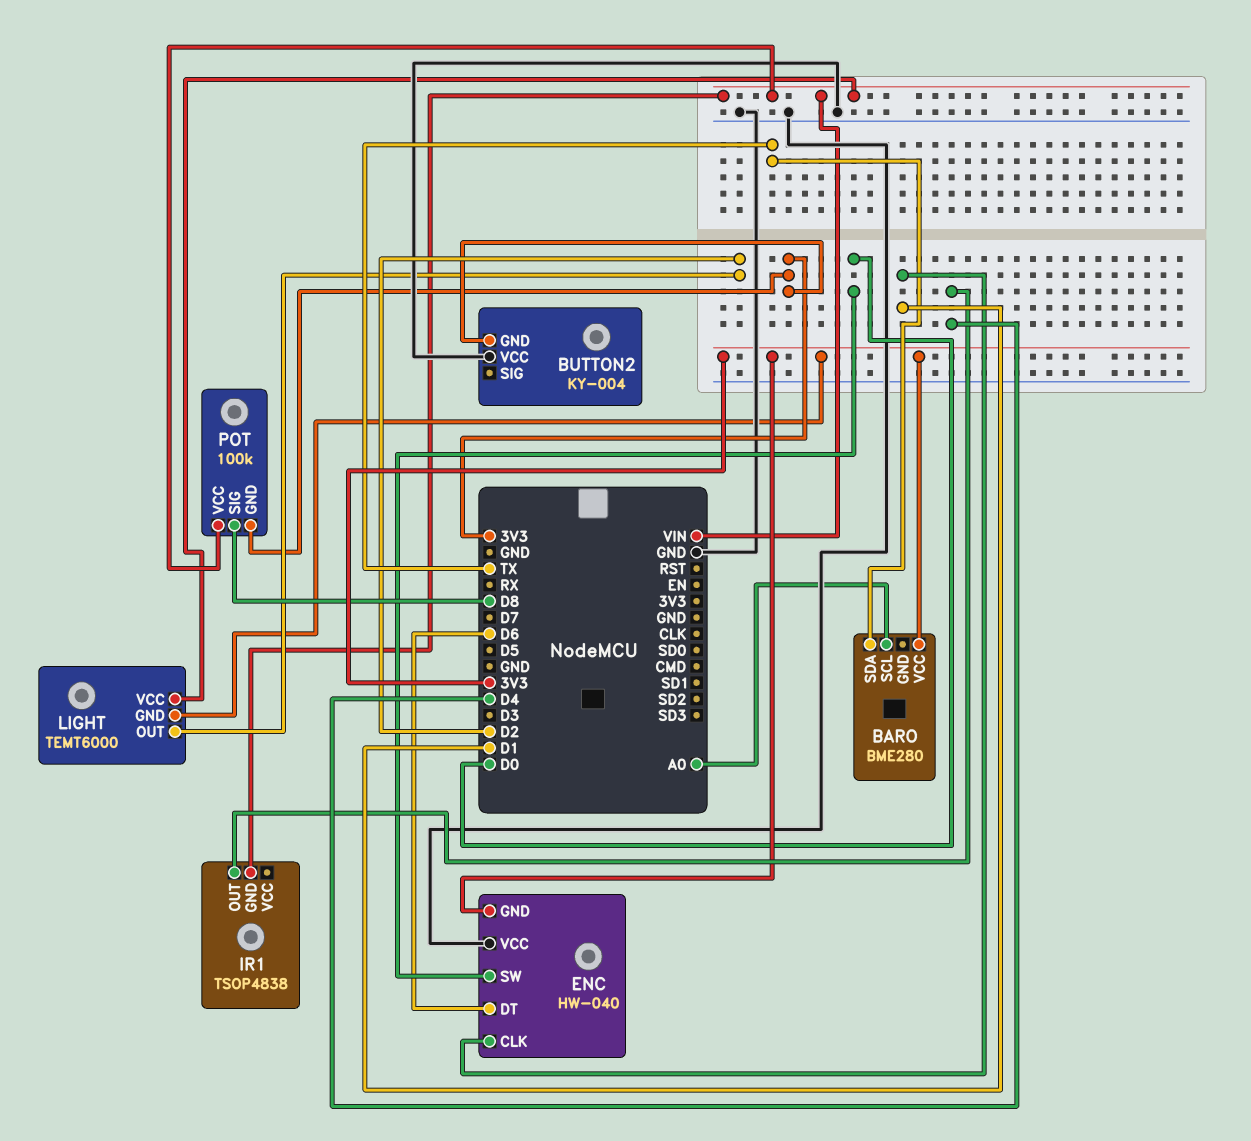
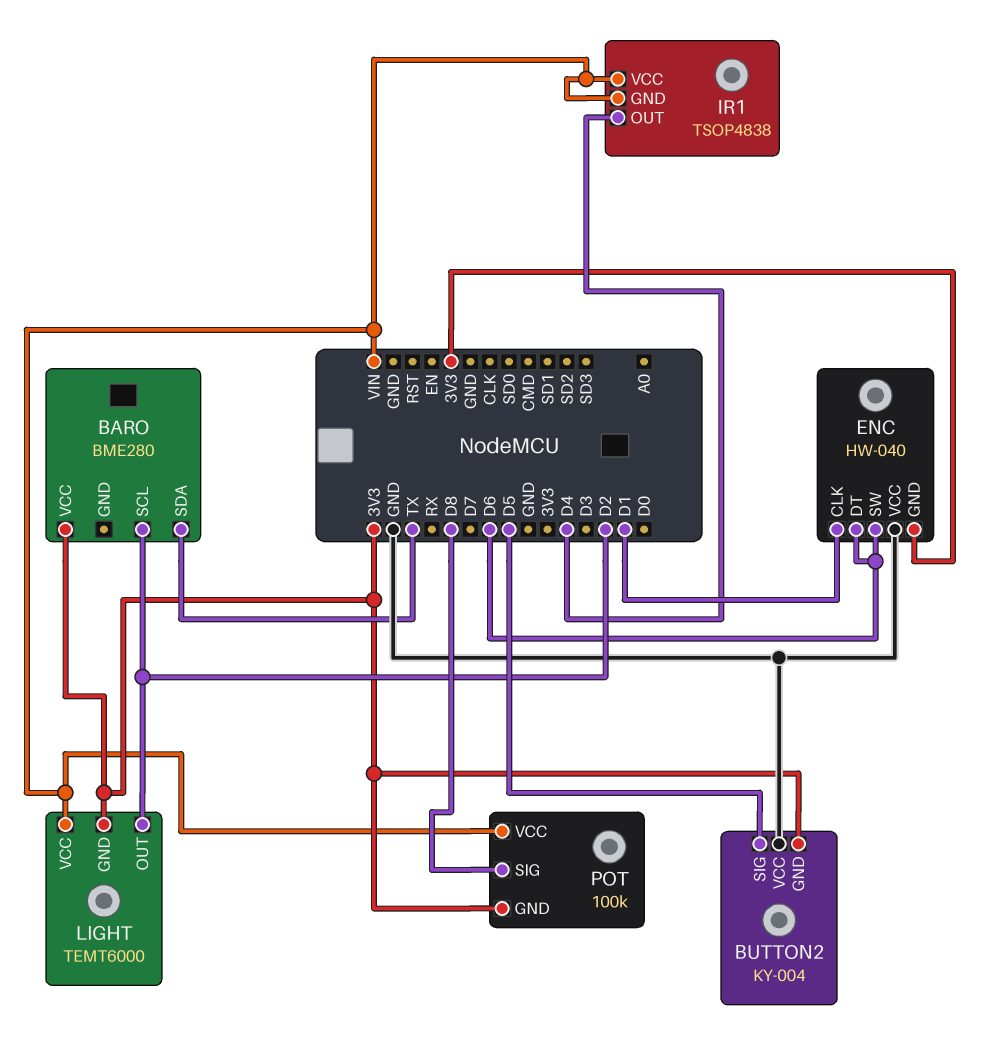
BARO pin SCL: A0 -> D2
BUTTON2 pin SIG: none -> D5
ENC pin SW: D0 -> D6
IR1 pin VCC: none -> VIN

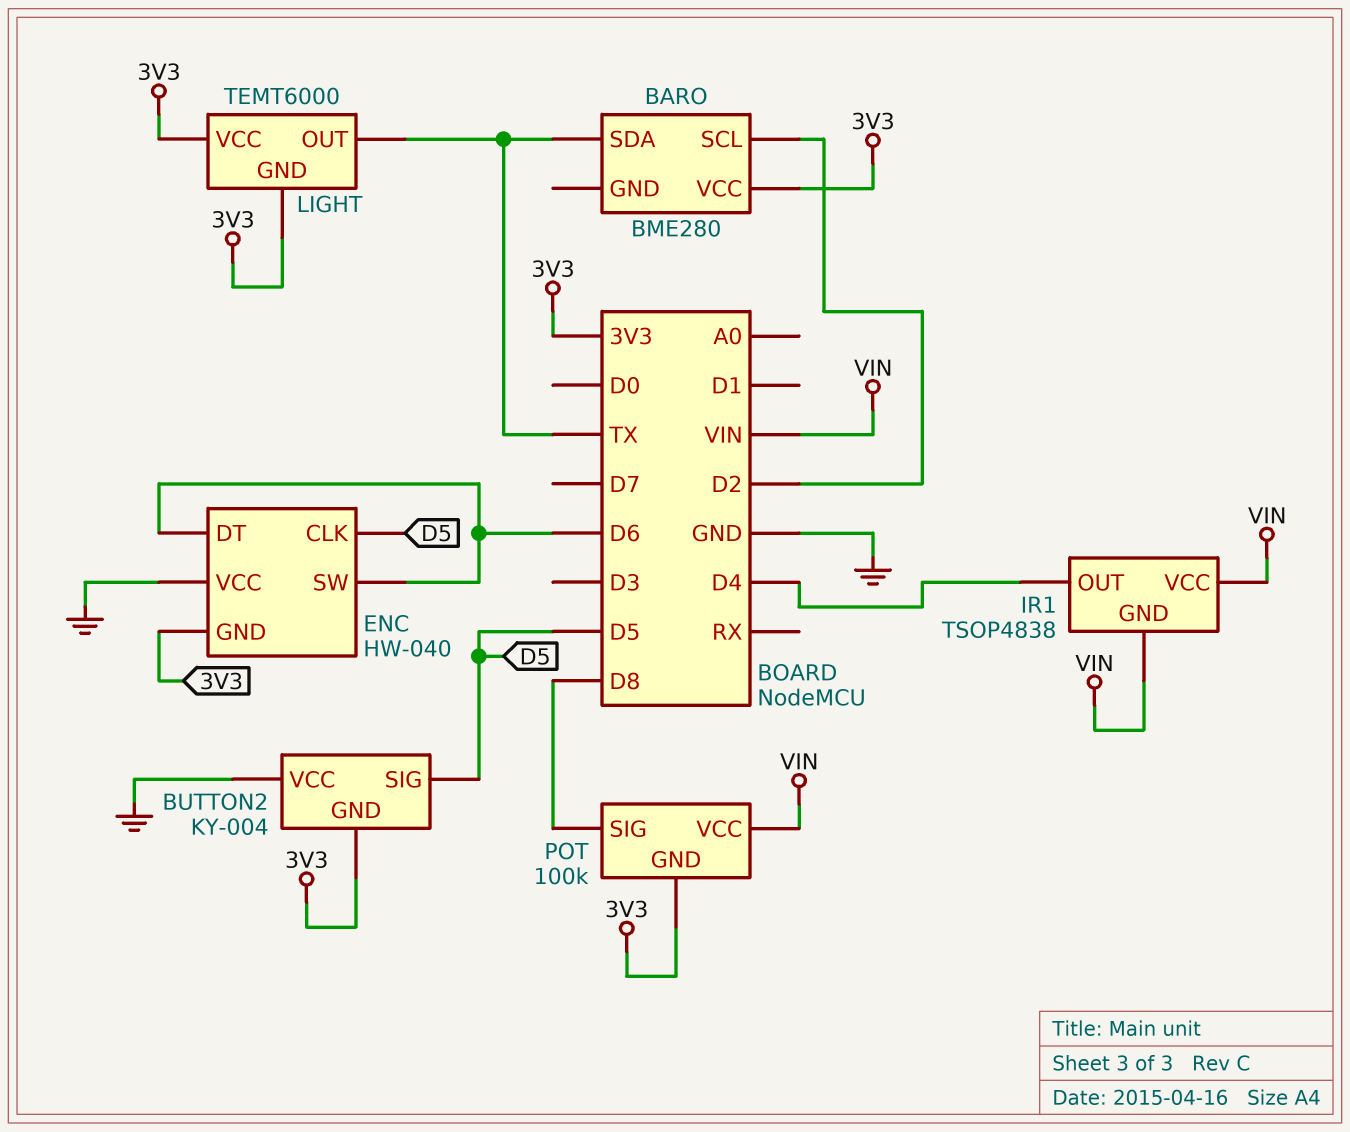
ENC pin CLK: D1 -> D5
LIGHT pin OUT: D2 -> TX
LIGHT pin VCC: VIN -> 3V3

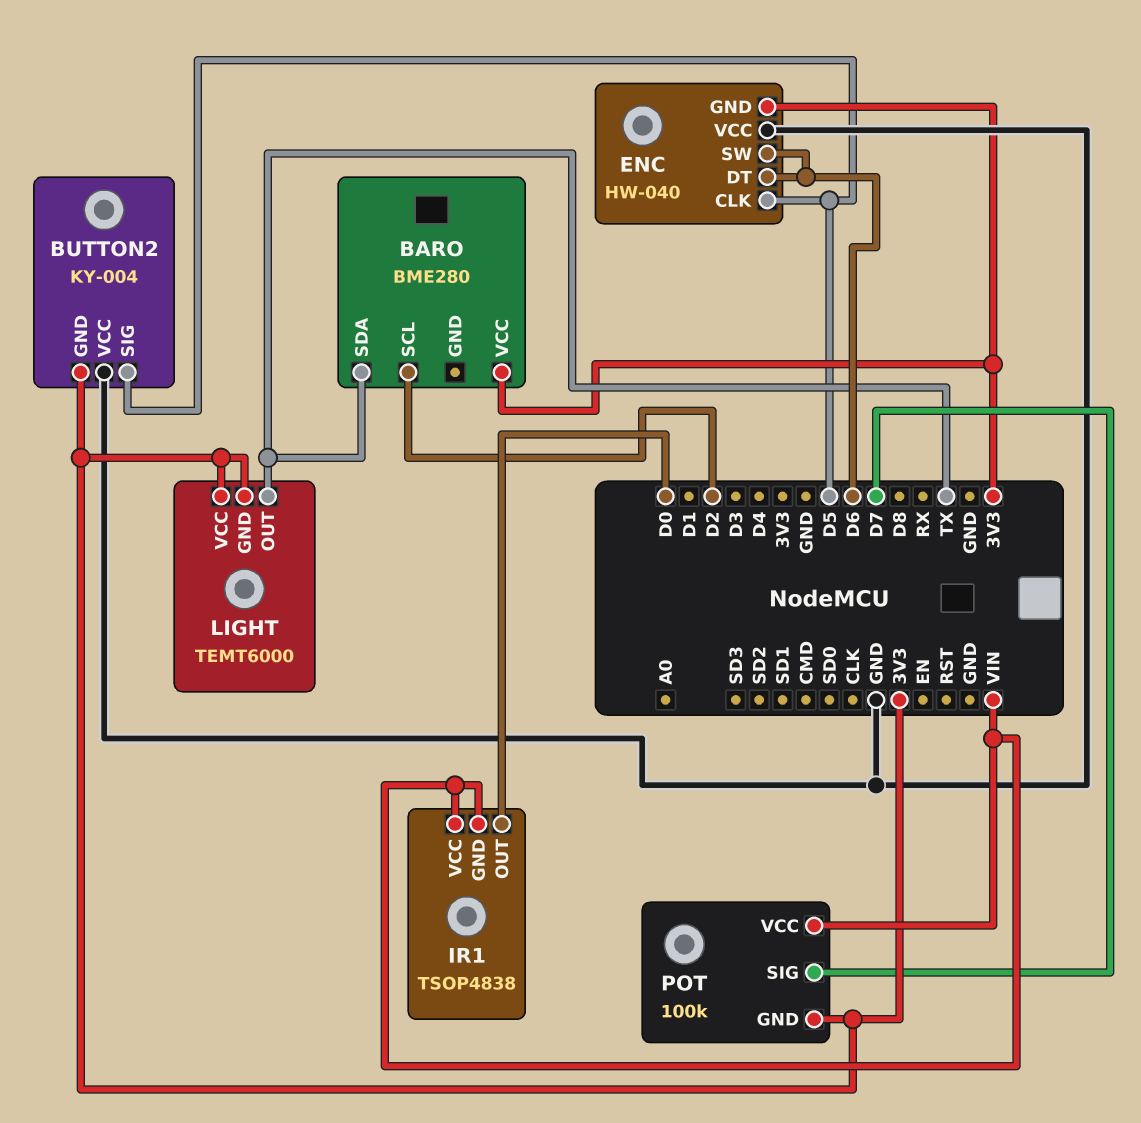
IR1 pin OUT: D4 -> D0
POT pin SIG: D8 -> D7

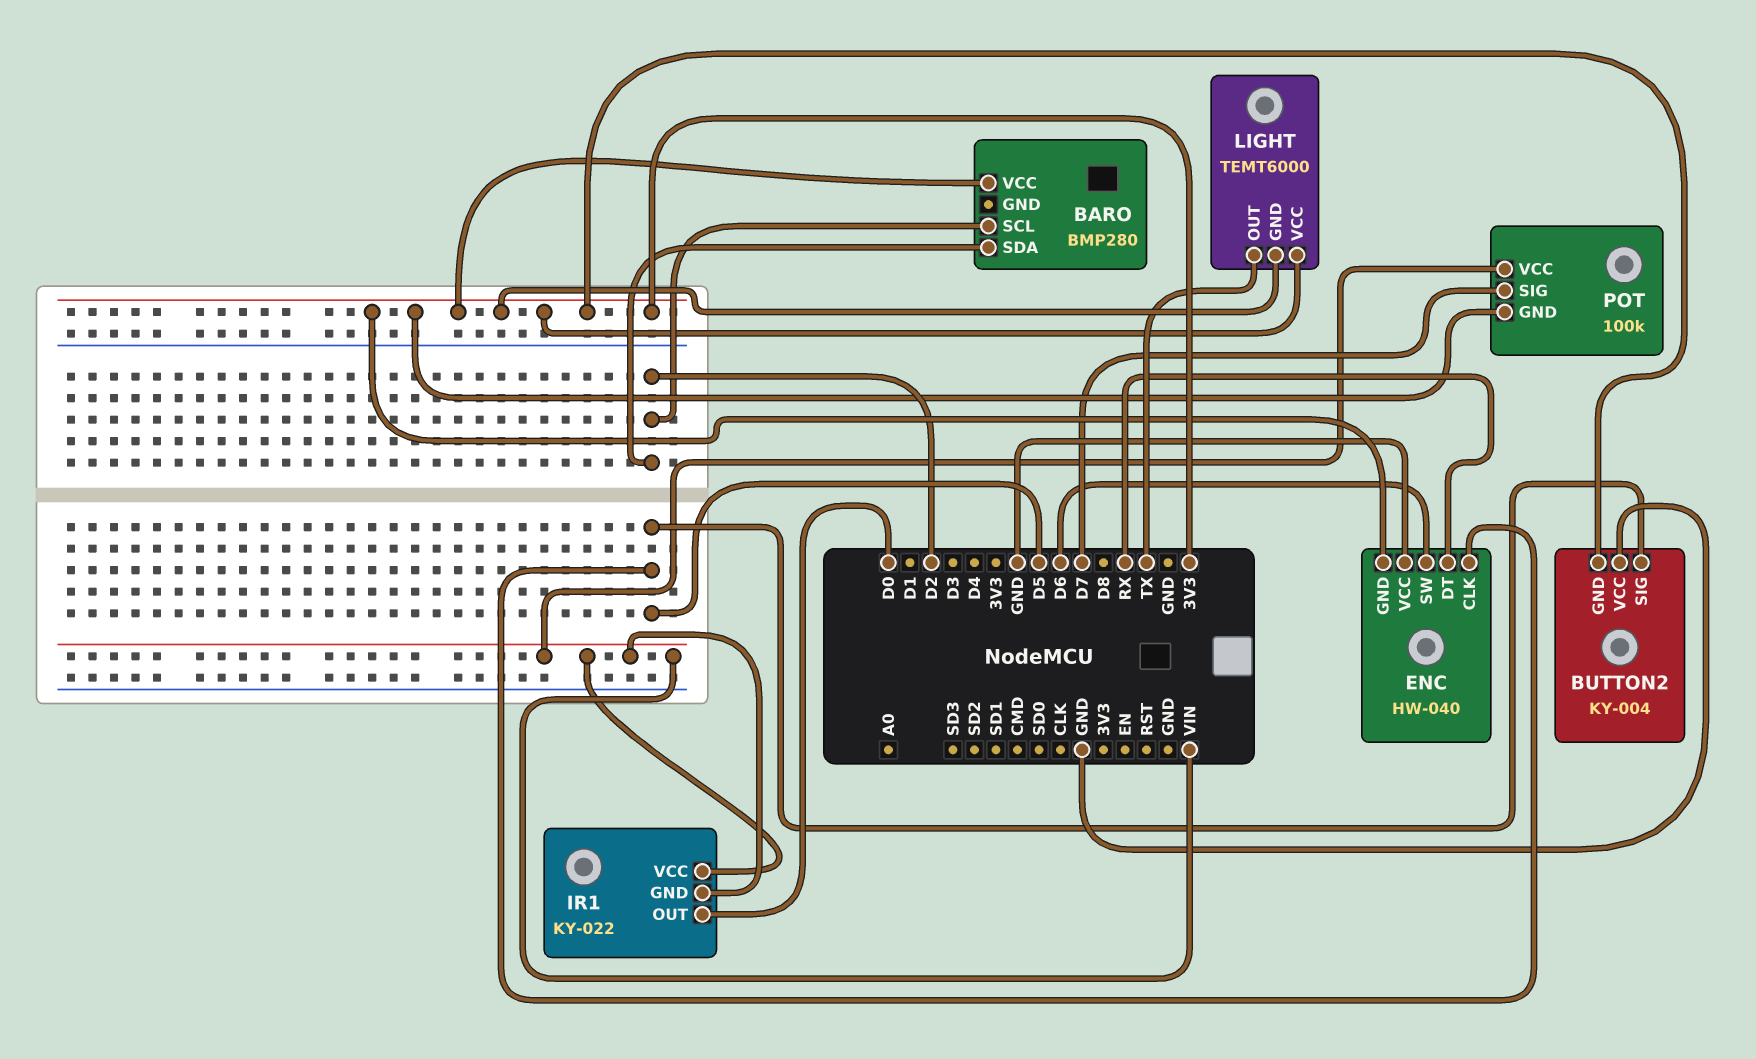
BARO: BME280 -> BMP280
BARO pin SDA: TX -> D2
ENC pin DT: D6 -> RX
IR1: TSOP4838 -> KY-022

